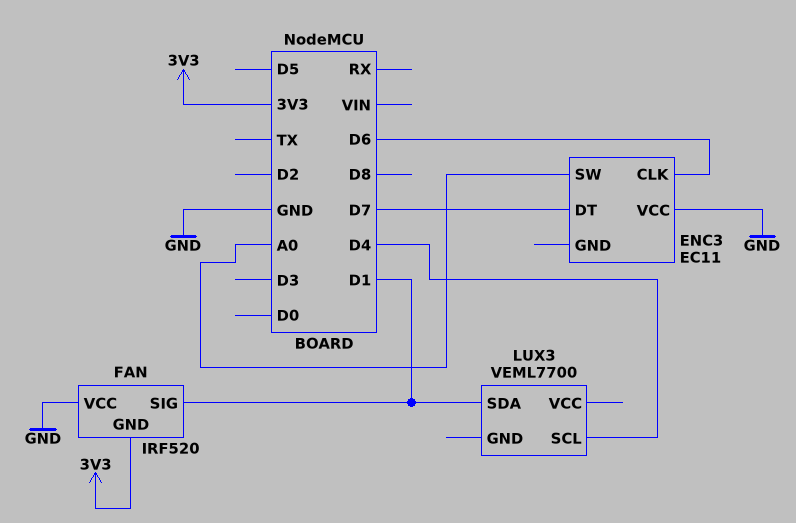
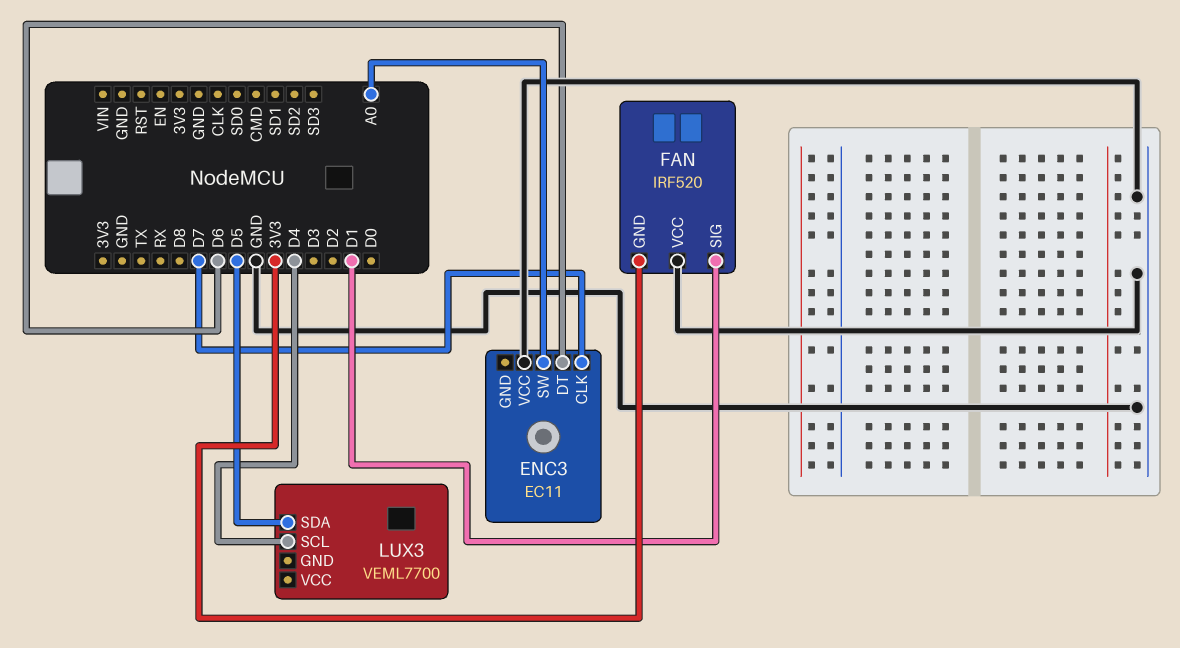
ENC3 pin CLK: D6 -> D7
ENC3 pin DT: D7 -> D6
LUX3 pin SDA: D1 -> D5

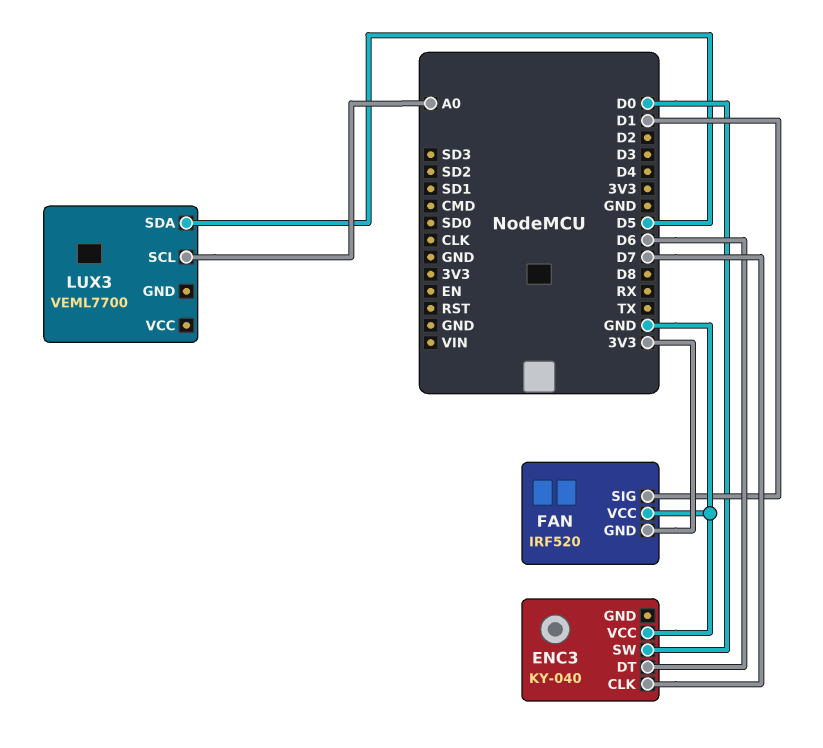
ENC3: EC11 -> KY-040
ENC3 pin SW: A0 -> D0
LUX3 pin SCL: D4 -> A0

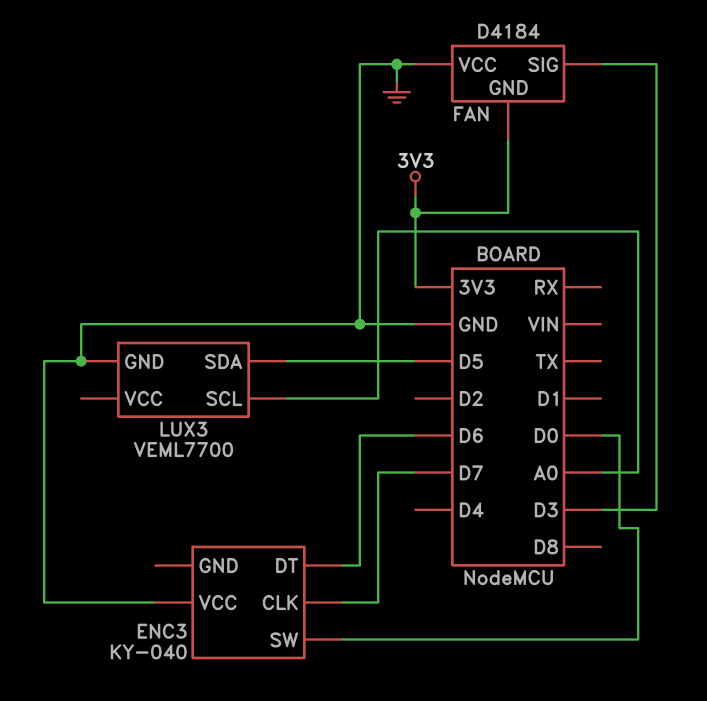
FAN: IRF520 -> D4184
FAN pin SIG: D1 -> D3
LUX3 pin GND: none -> GND

